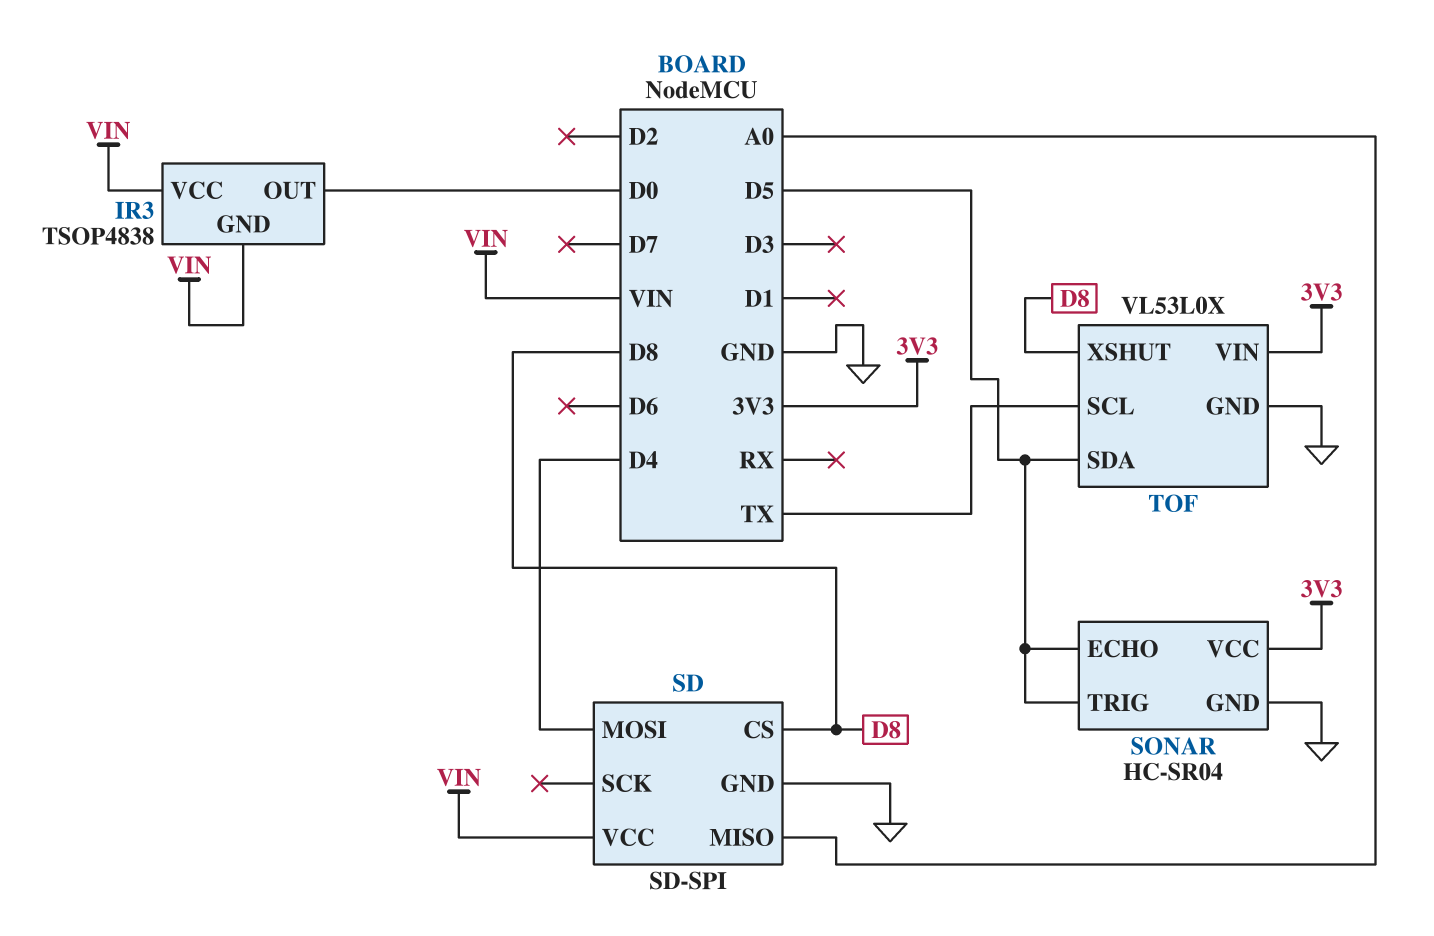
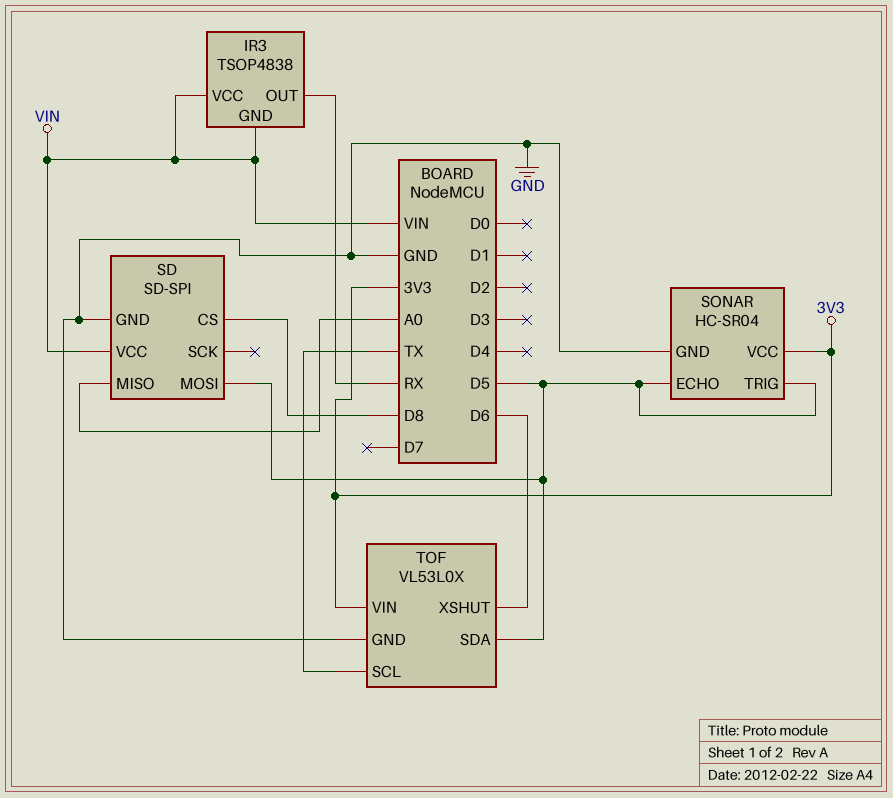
IR3 pin OUT: D0 -> RX
SD pin MOSI: D4 -> D5
TOF pin XSHUT: D8 -> D6

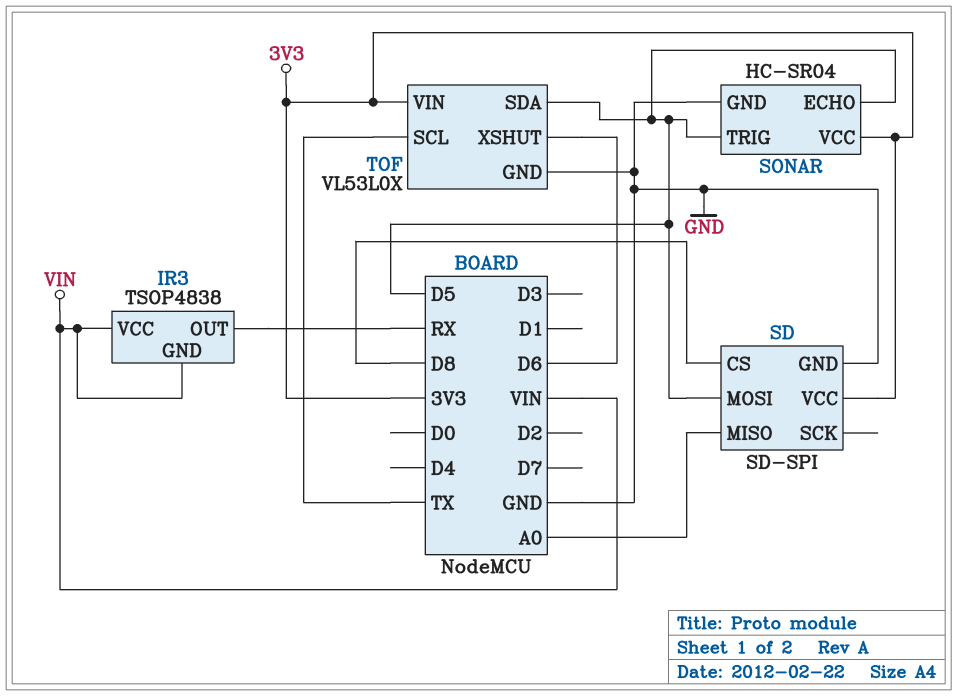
SD pin VCC: VIN -> 3V3

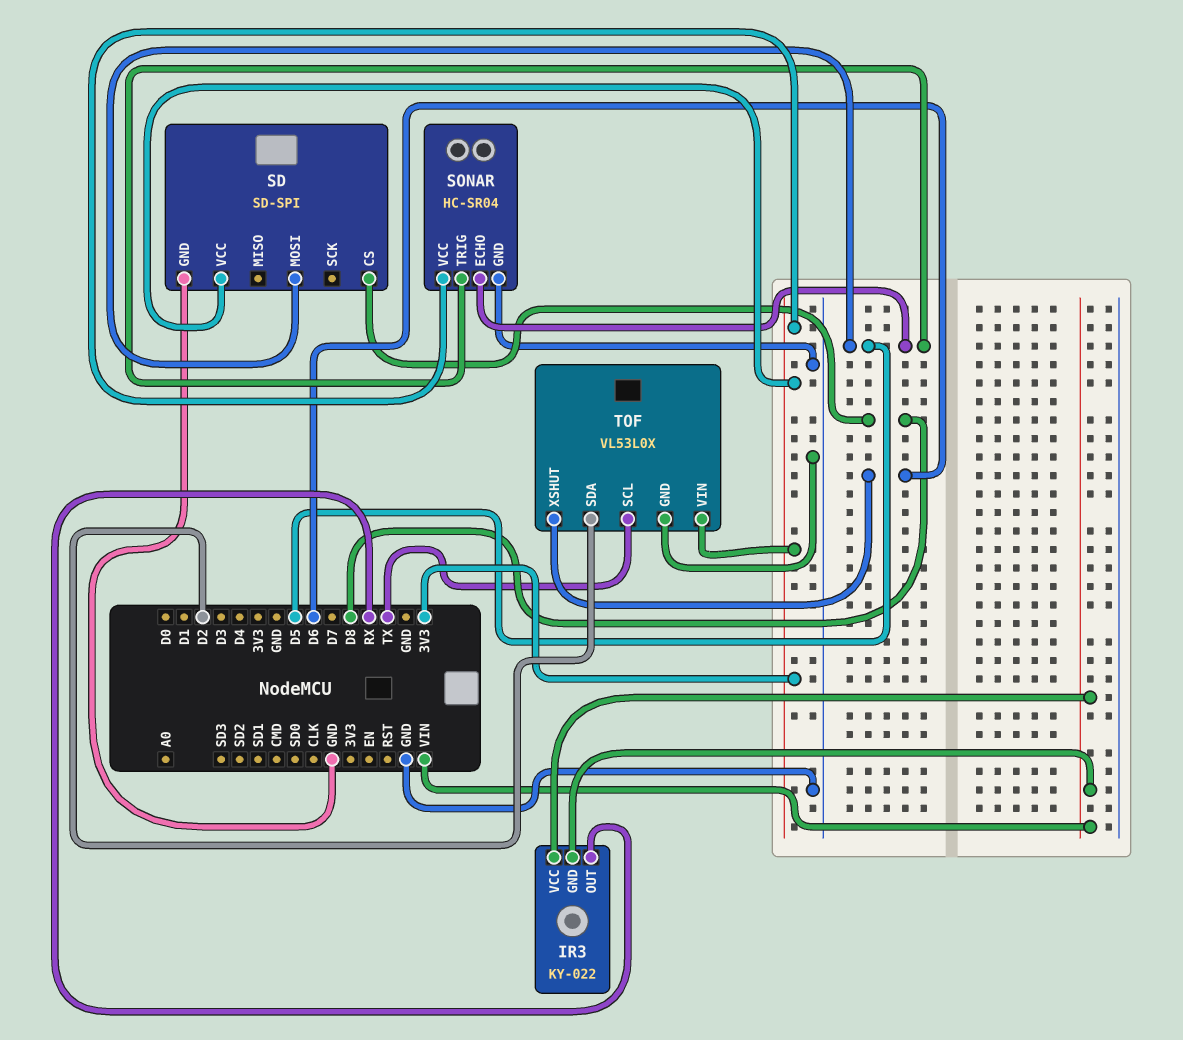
IR3: TSOP4838 -> KY-022
SD pin MISO: A0 -> none
TOF pin SDA: D5 -> D2

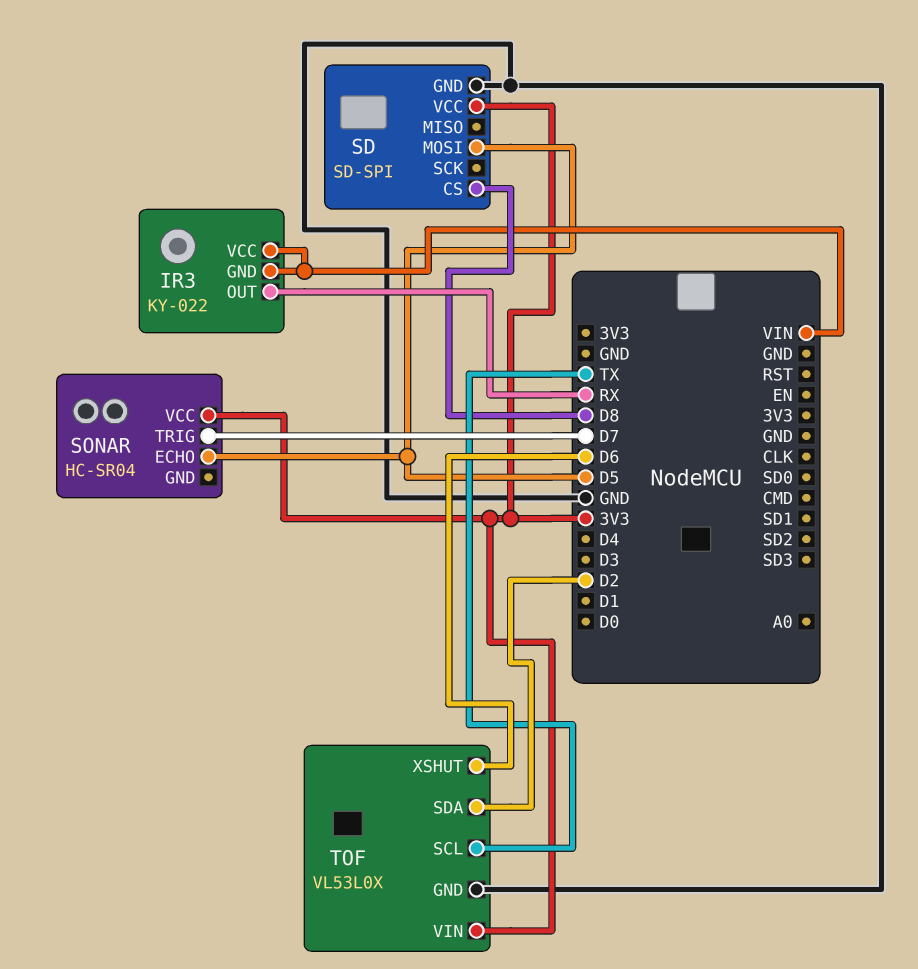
SONAR pin GND: GND -> none
SONAR pin TRIG: D5 -> D7

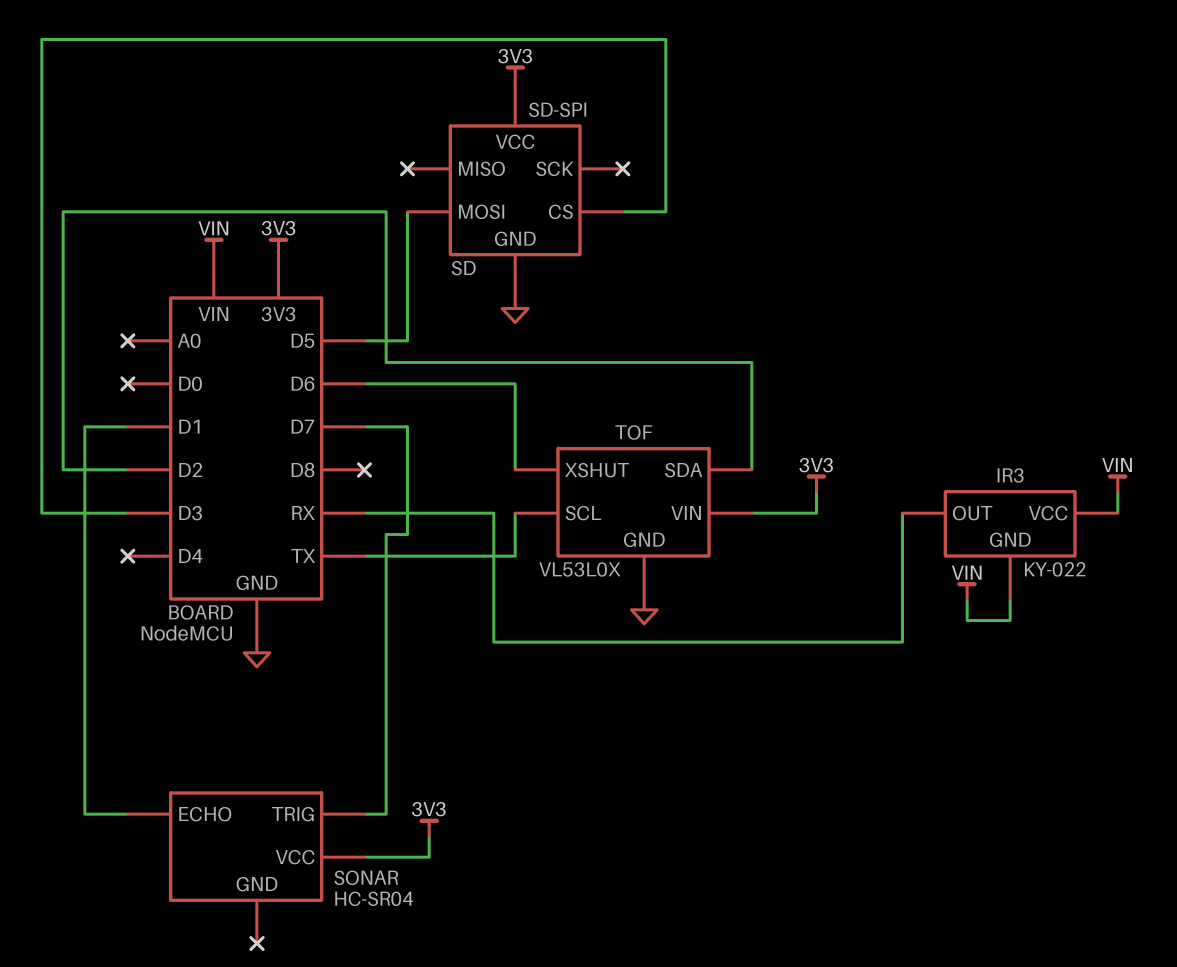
SD pin CS: D8 -> D3
SONAR pin ECHO: D5 -> D1

